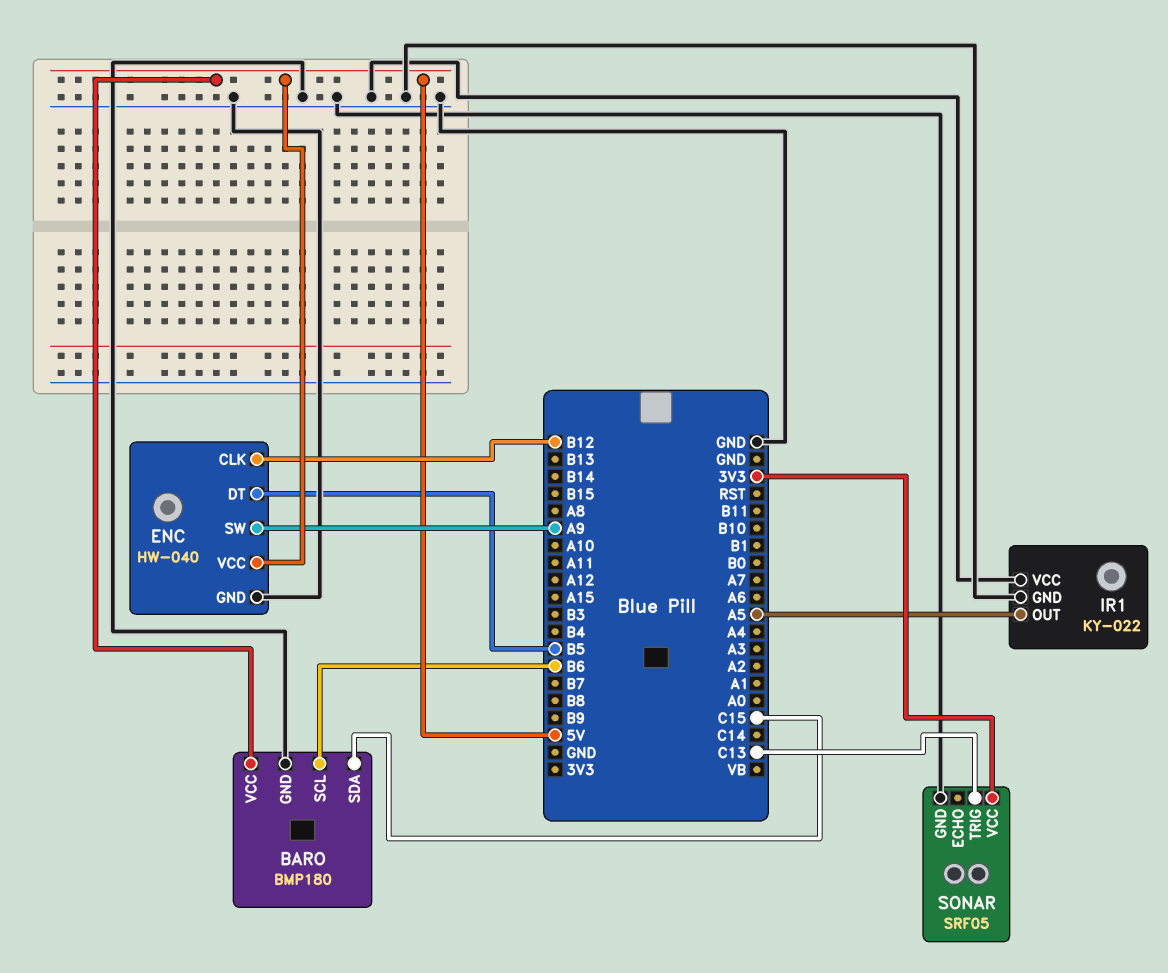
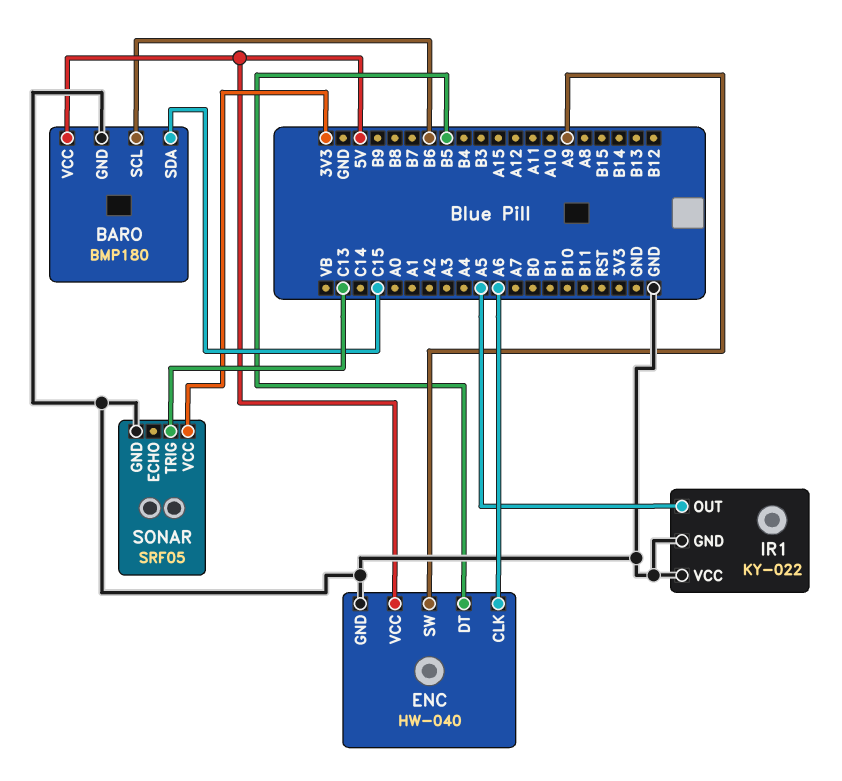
ENC pin CLK: B12 -> A6

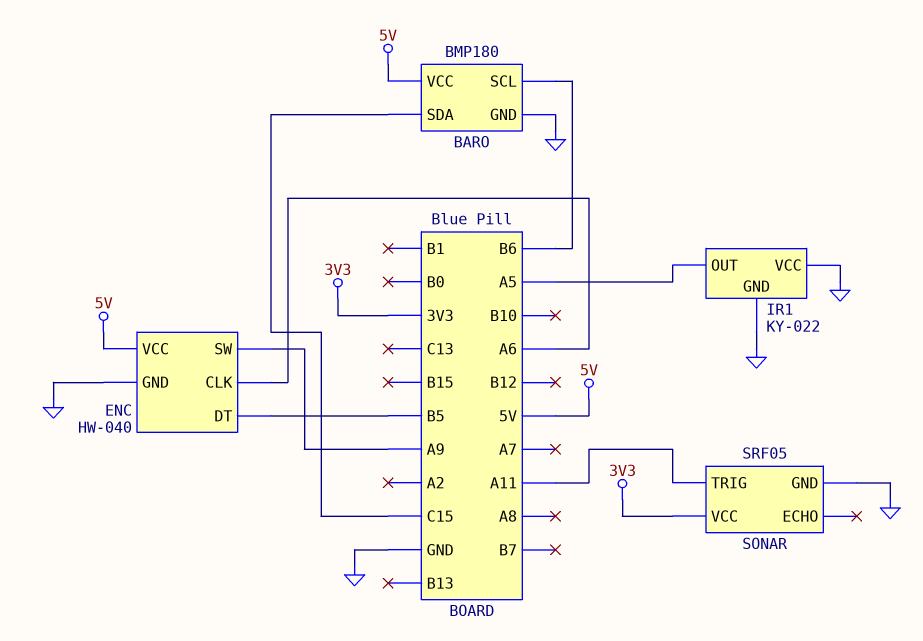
SONAR pin TRIG: C13 -> A11

